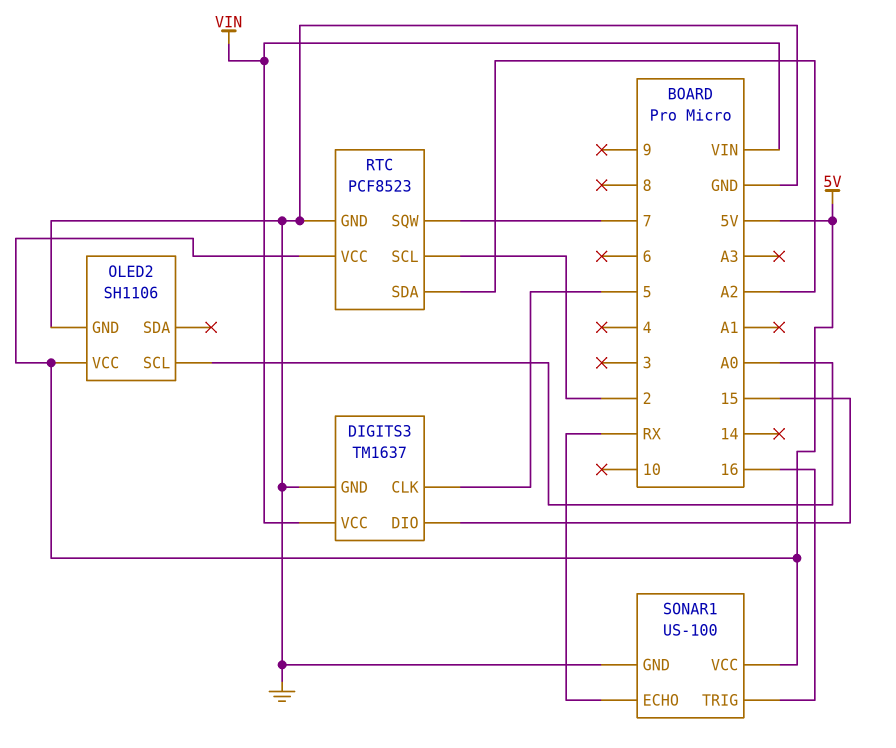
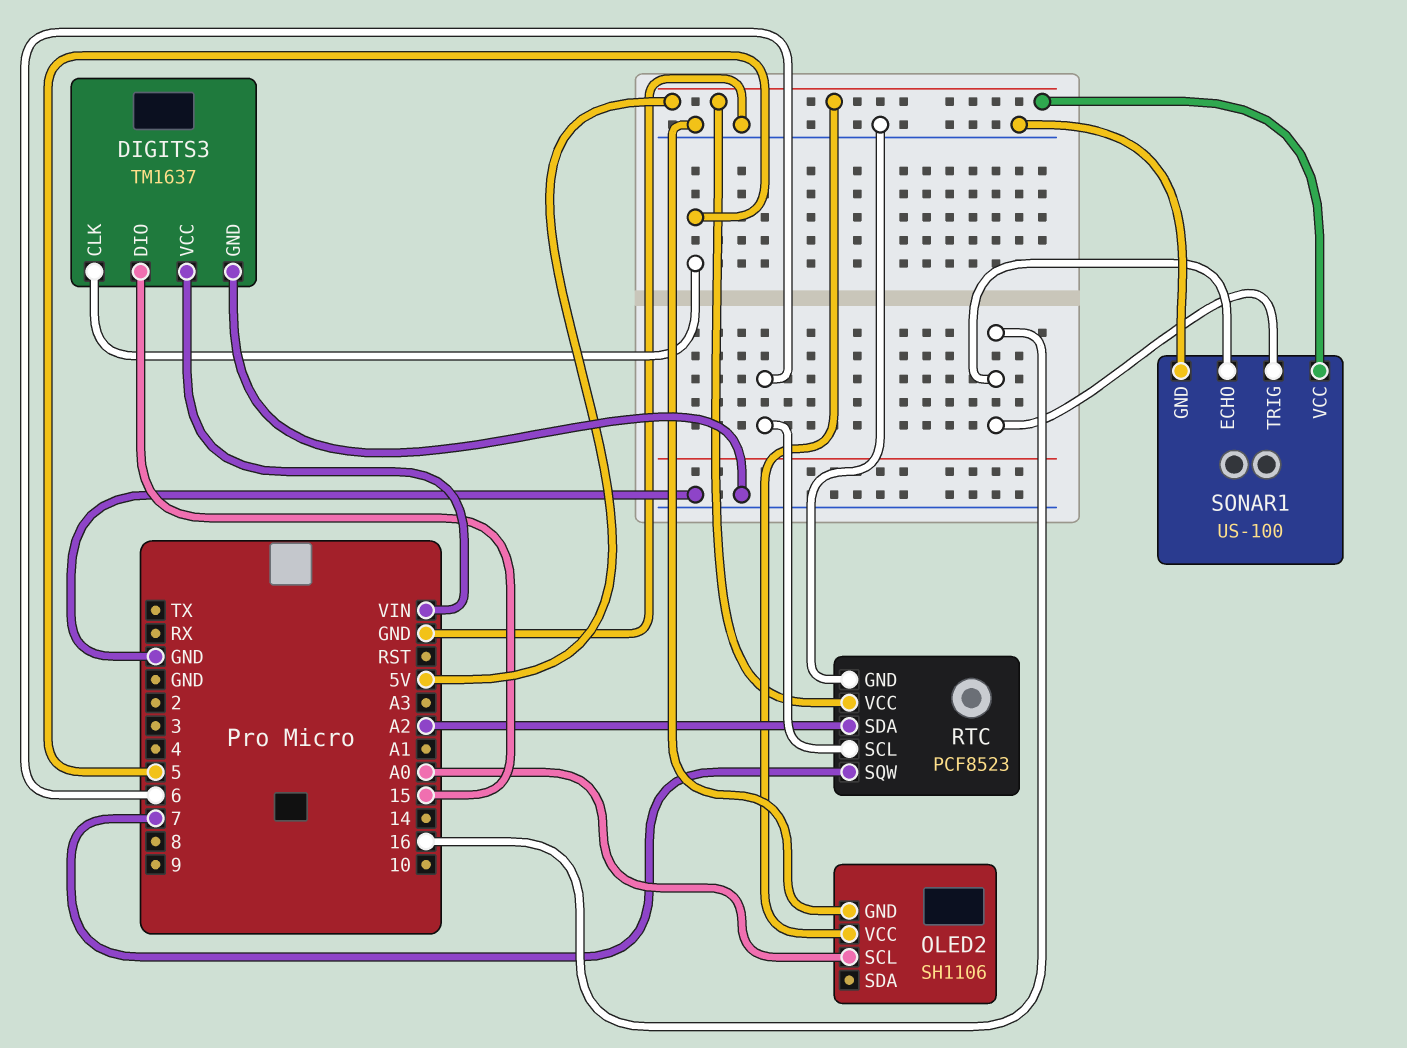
RTC pin SCL: 2 -> 6
SONAR1 pin ECHO: RX -> 16

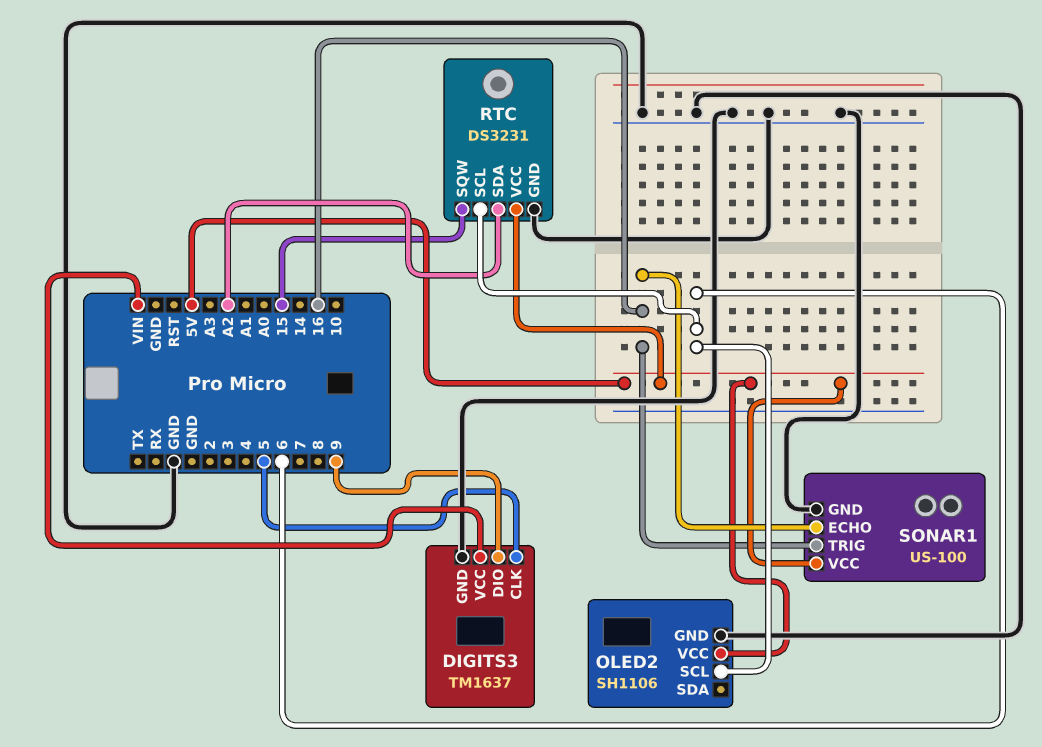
DIGITS3 pin DIO: 15 -> 9
OLED2 pin SCL: A0 -> 6
RTC: PCF8523 -> DS3231
RTC pin SQW: 7 -> 15

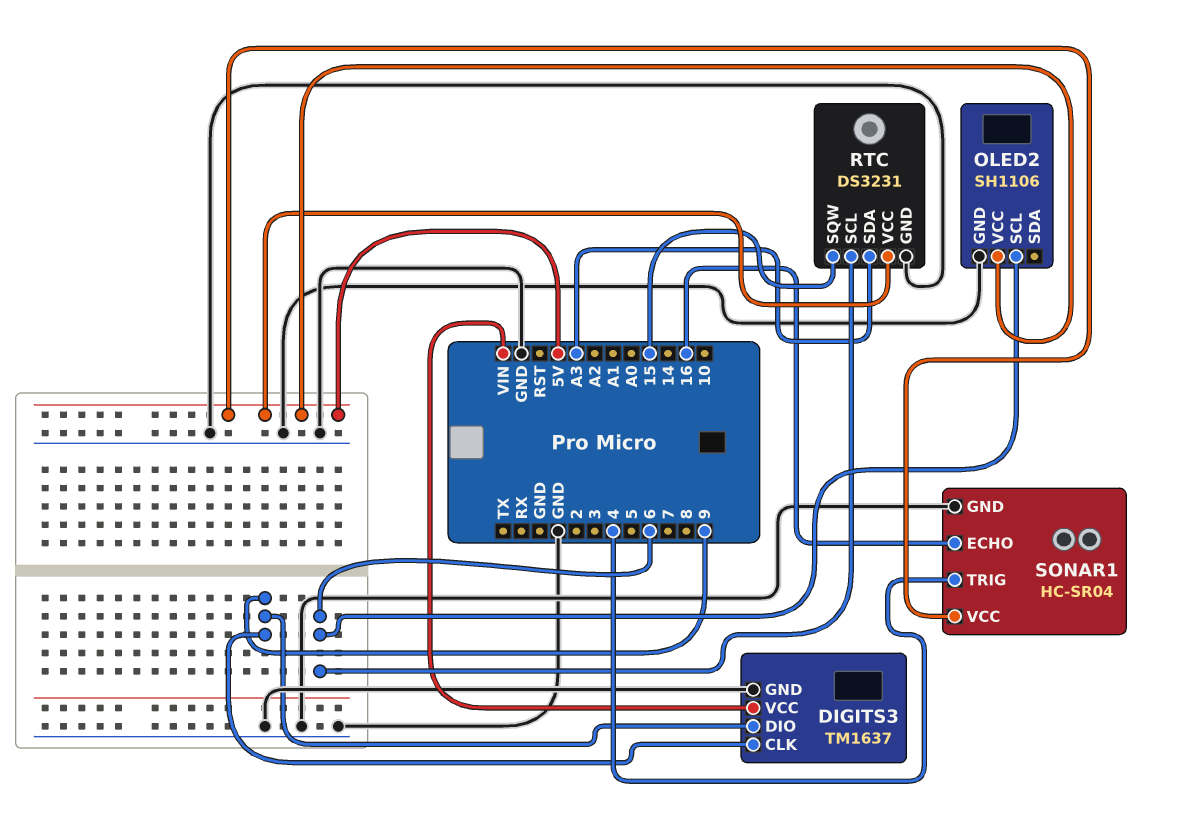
DIGITS3 pin CLK: 5 -> 9
RTC pin SDA: A2 -> A3
SONAR1: US-100 -> HC-SR04
SONAR1 pin TRIG: 16 -> 4

